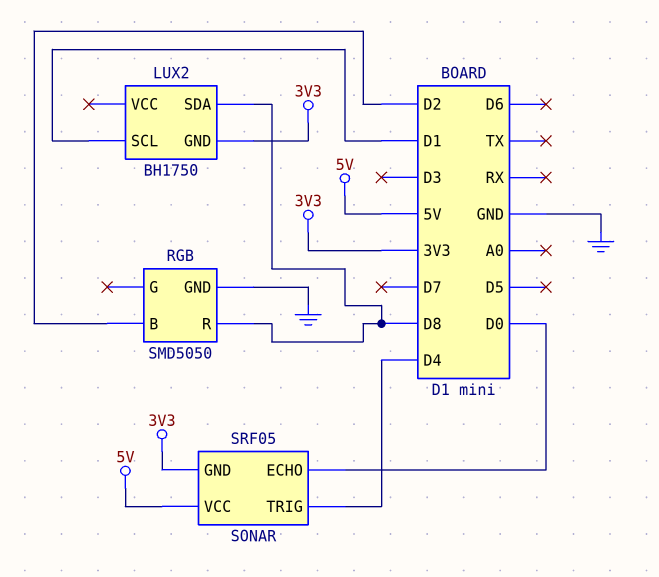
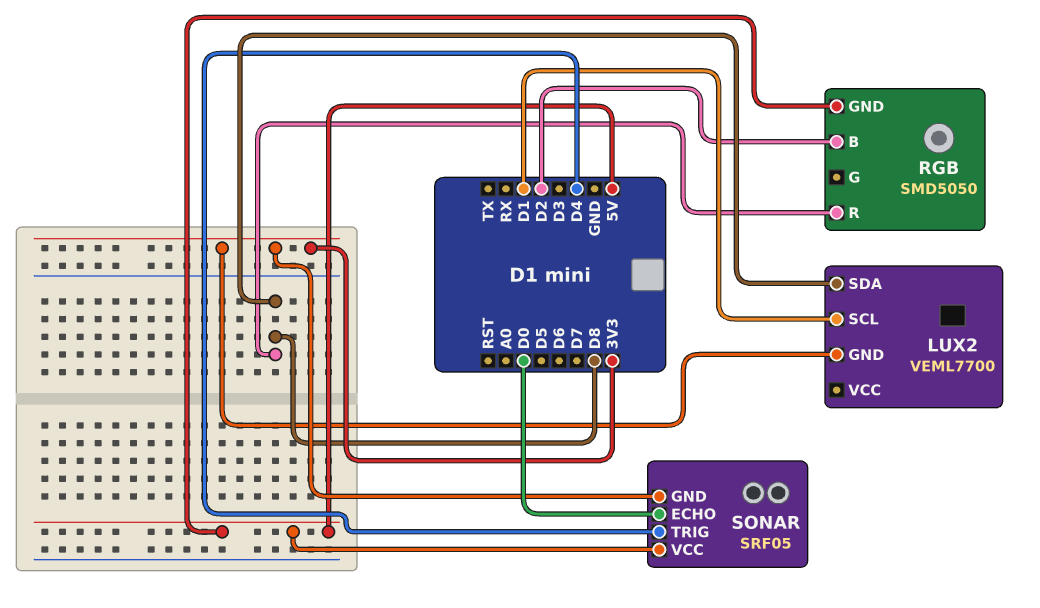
LUX2: BH1750 -> VEML7700
RGB pin GND: GND -> 5V

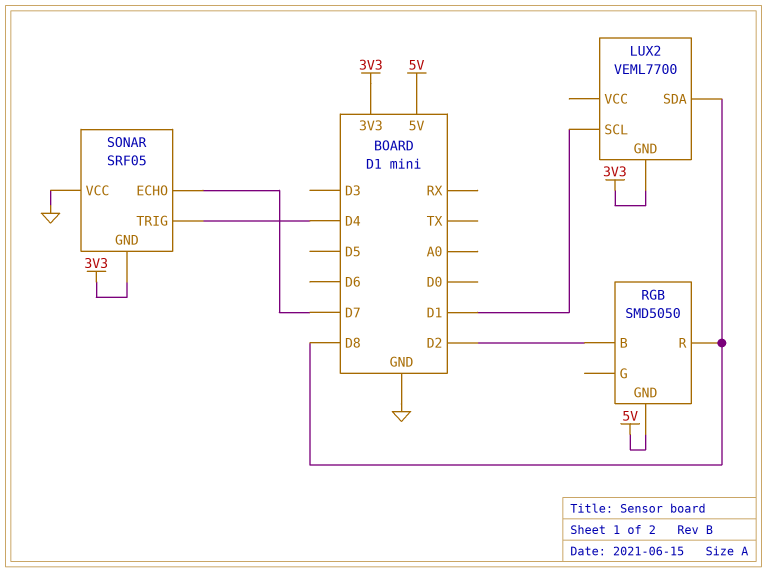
SONAR pin ECHO: D0 -> D7
SONAR pin VCC: 5V -> GND

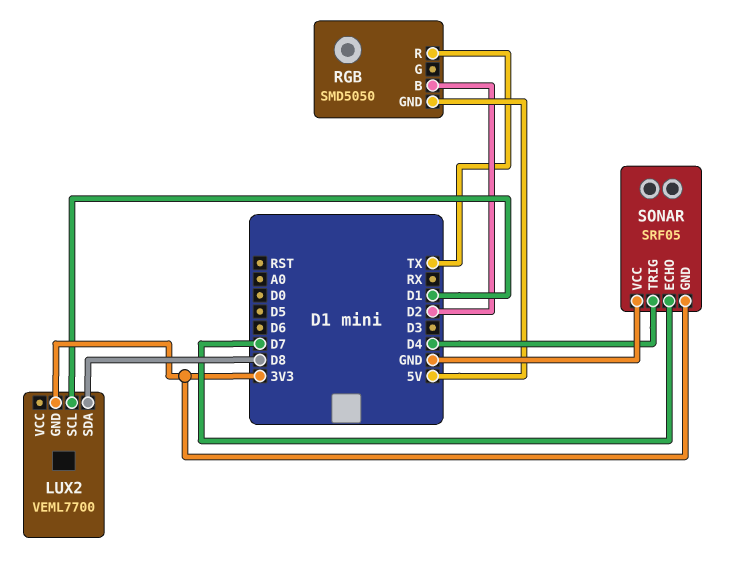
RGB pin R: D8 -> TX

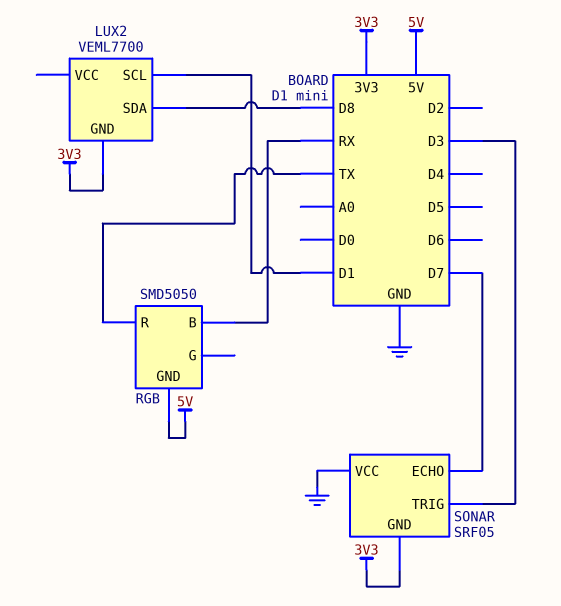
RGB pin B: D2 -> RX
SONAR pin TRIG: D4 -> D3

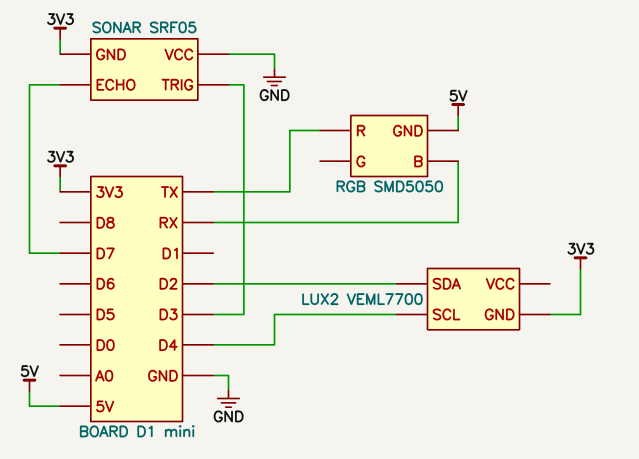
LUX2 pin SCL: D1 -> D4
LUX2 pin SDA: D8 -> D2

